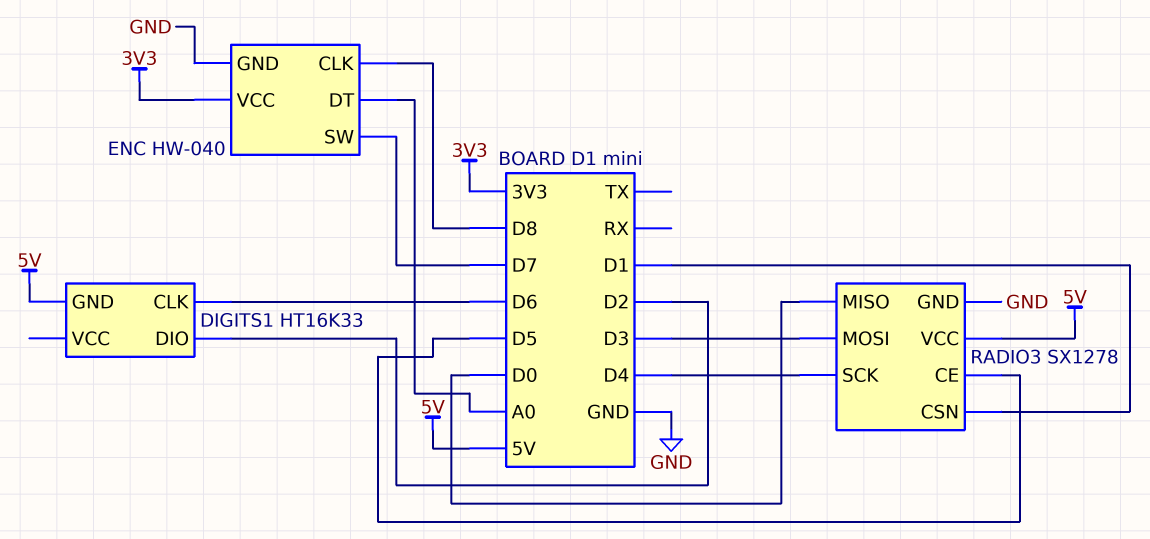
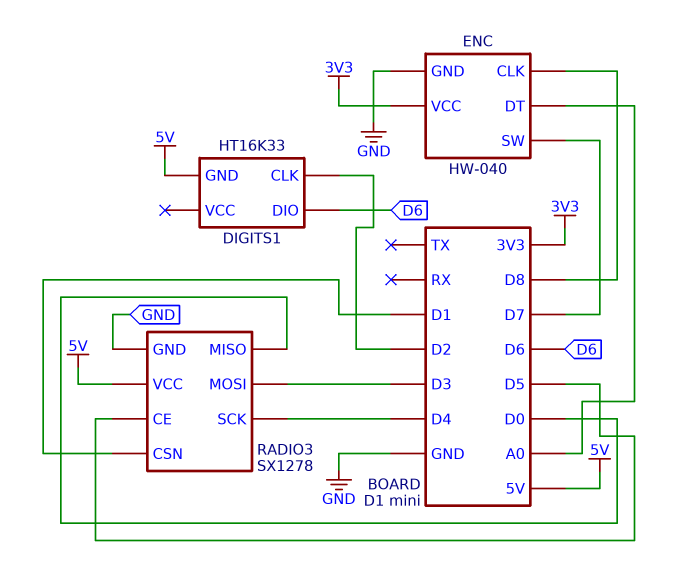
DIGITS1 pin CLK: D6 -> D2
DIGITS1 pin DIO: D2 -> D6

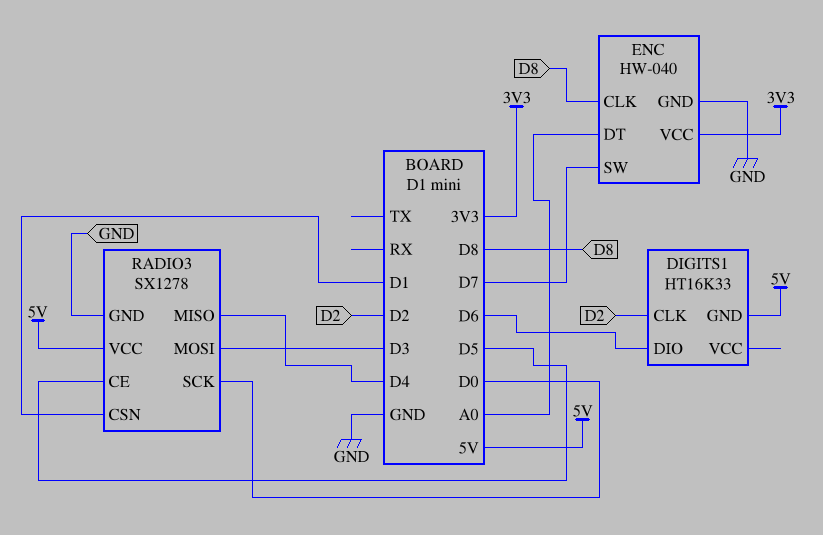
RADIO3 pin MISO: D0 -> D4
RADIO3 pin SCK: D4 -> D0

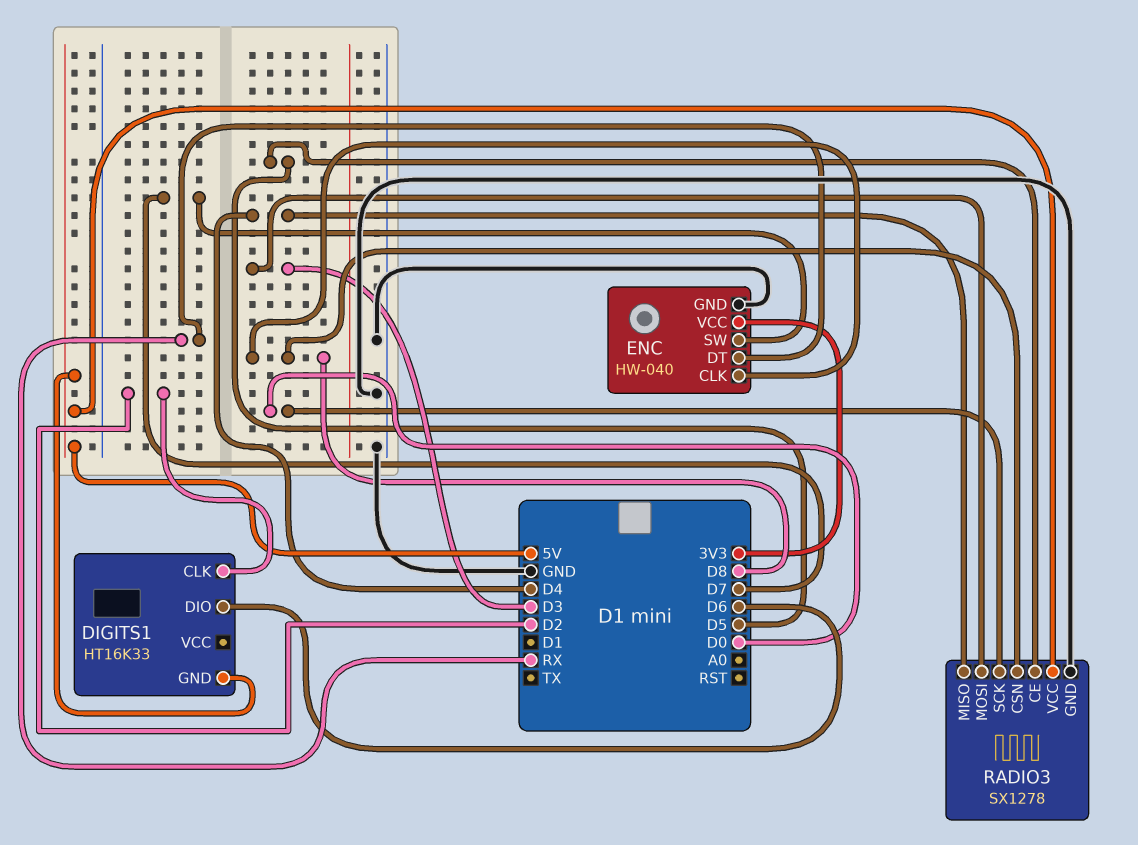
ENC pin DT: A0 -> RX
RADIO3 pin CSN: D1 -> D8

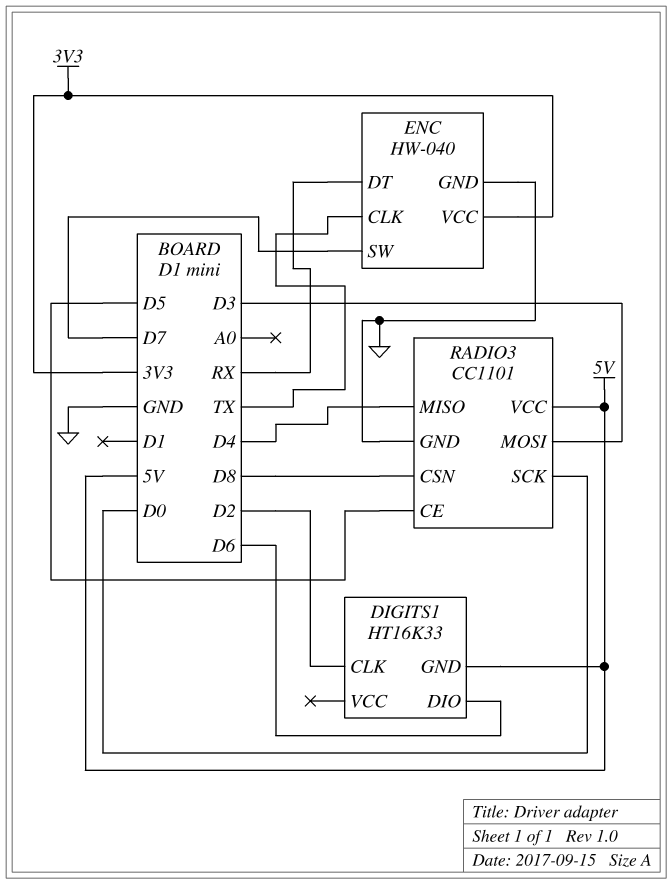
ENC pin CLK: D8 -> TX
RADIO3: SX1278 -> CC1101

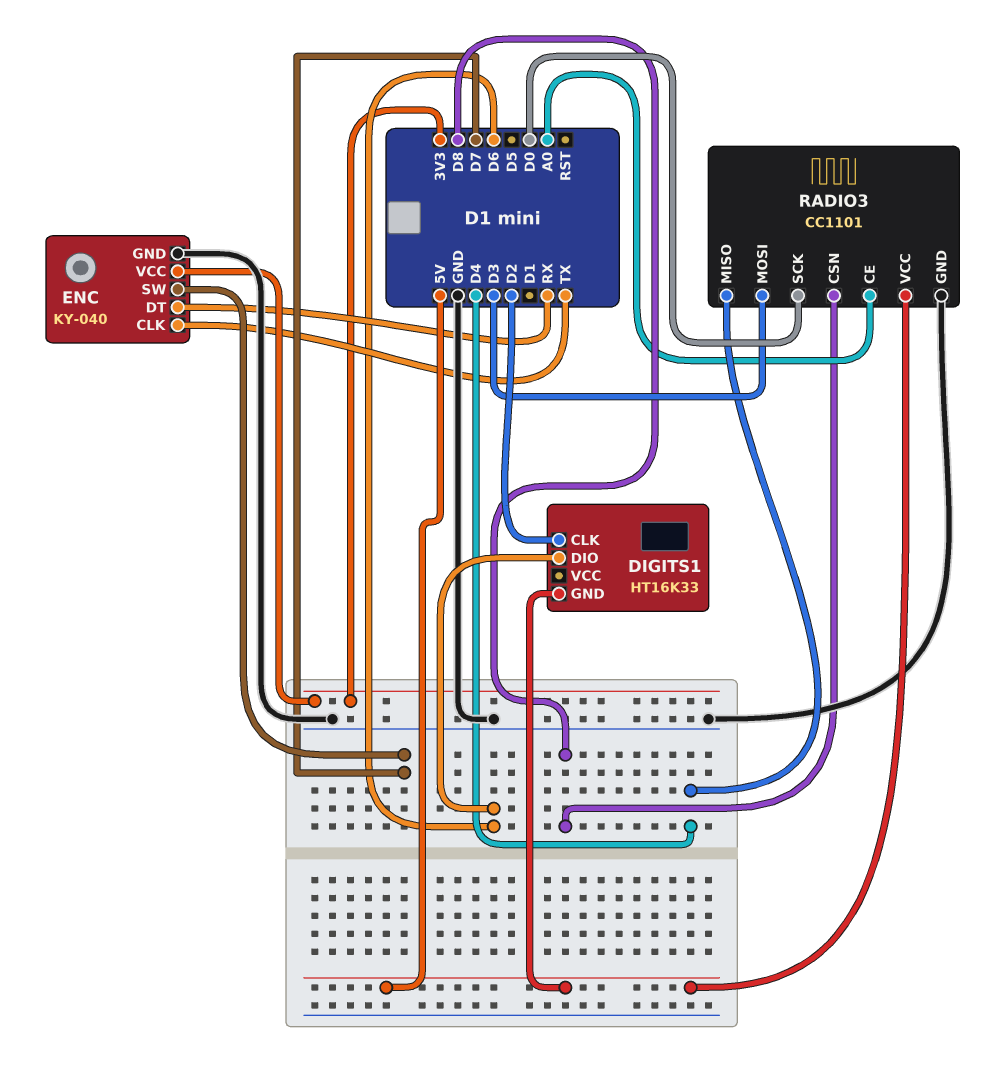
ENC: HW-040 -> KY-040
RADIO3 pin CE: D5 -> A0

